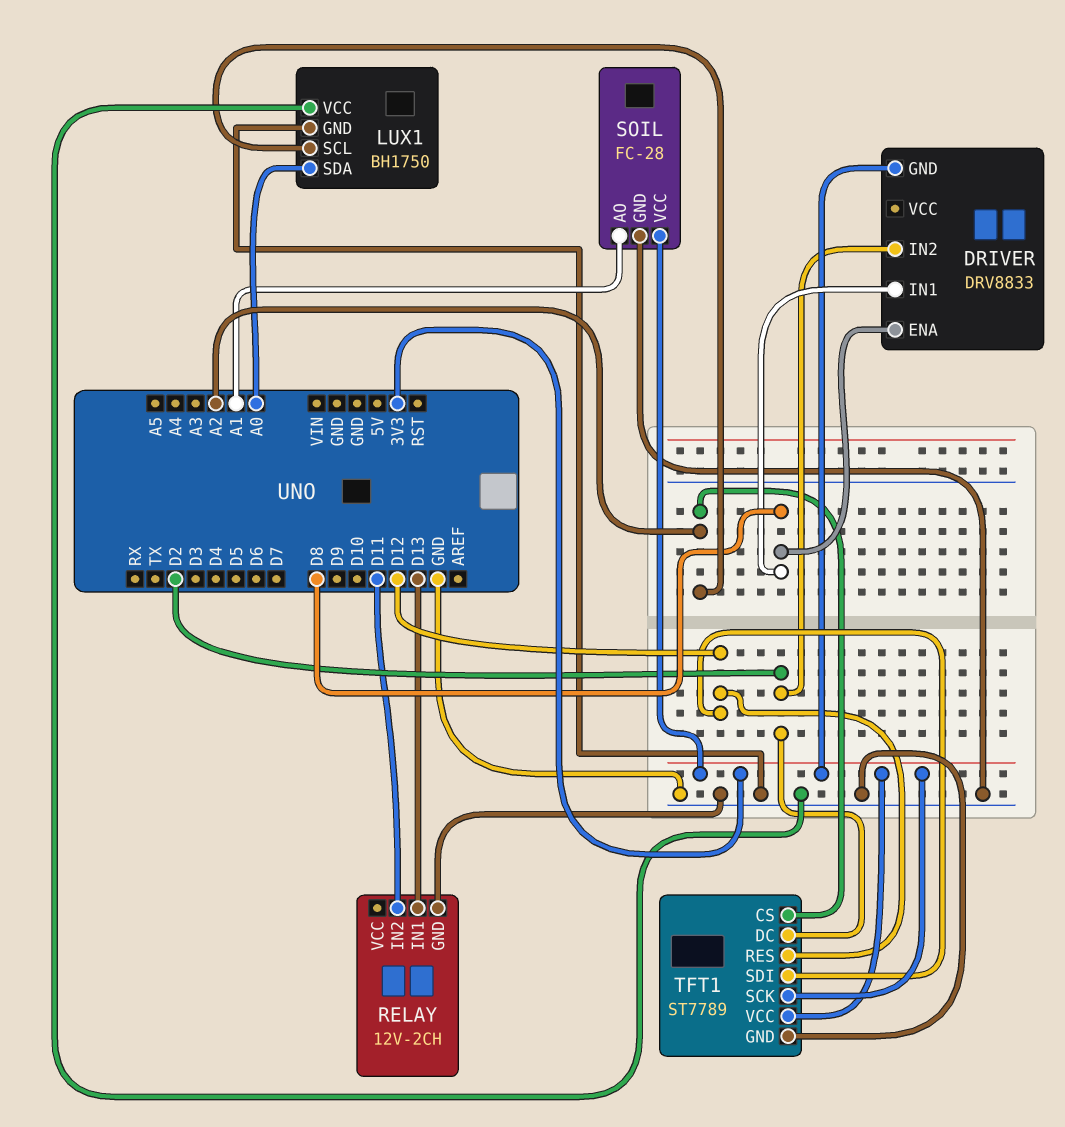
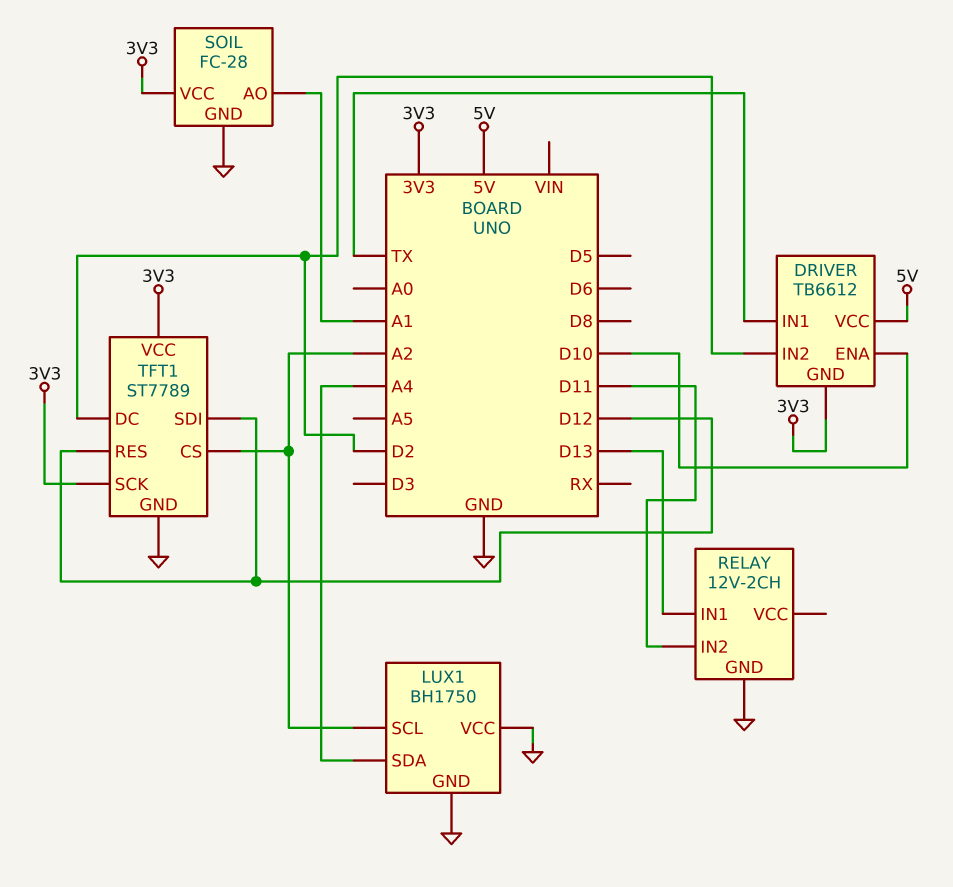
DRIVER: DRV8833 -> TB6612
DRIVER pin ENA: D8 -> D10
DRIVER pin IN1: D8 -> TX
DRIVER pin VCC: none -> 5V
LUX1 pin SDA: A0 -> A4

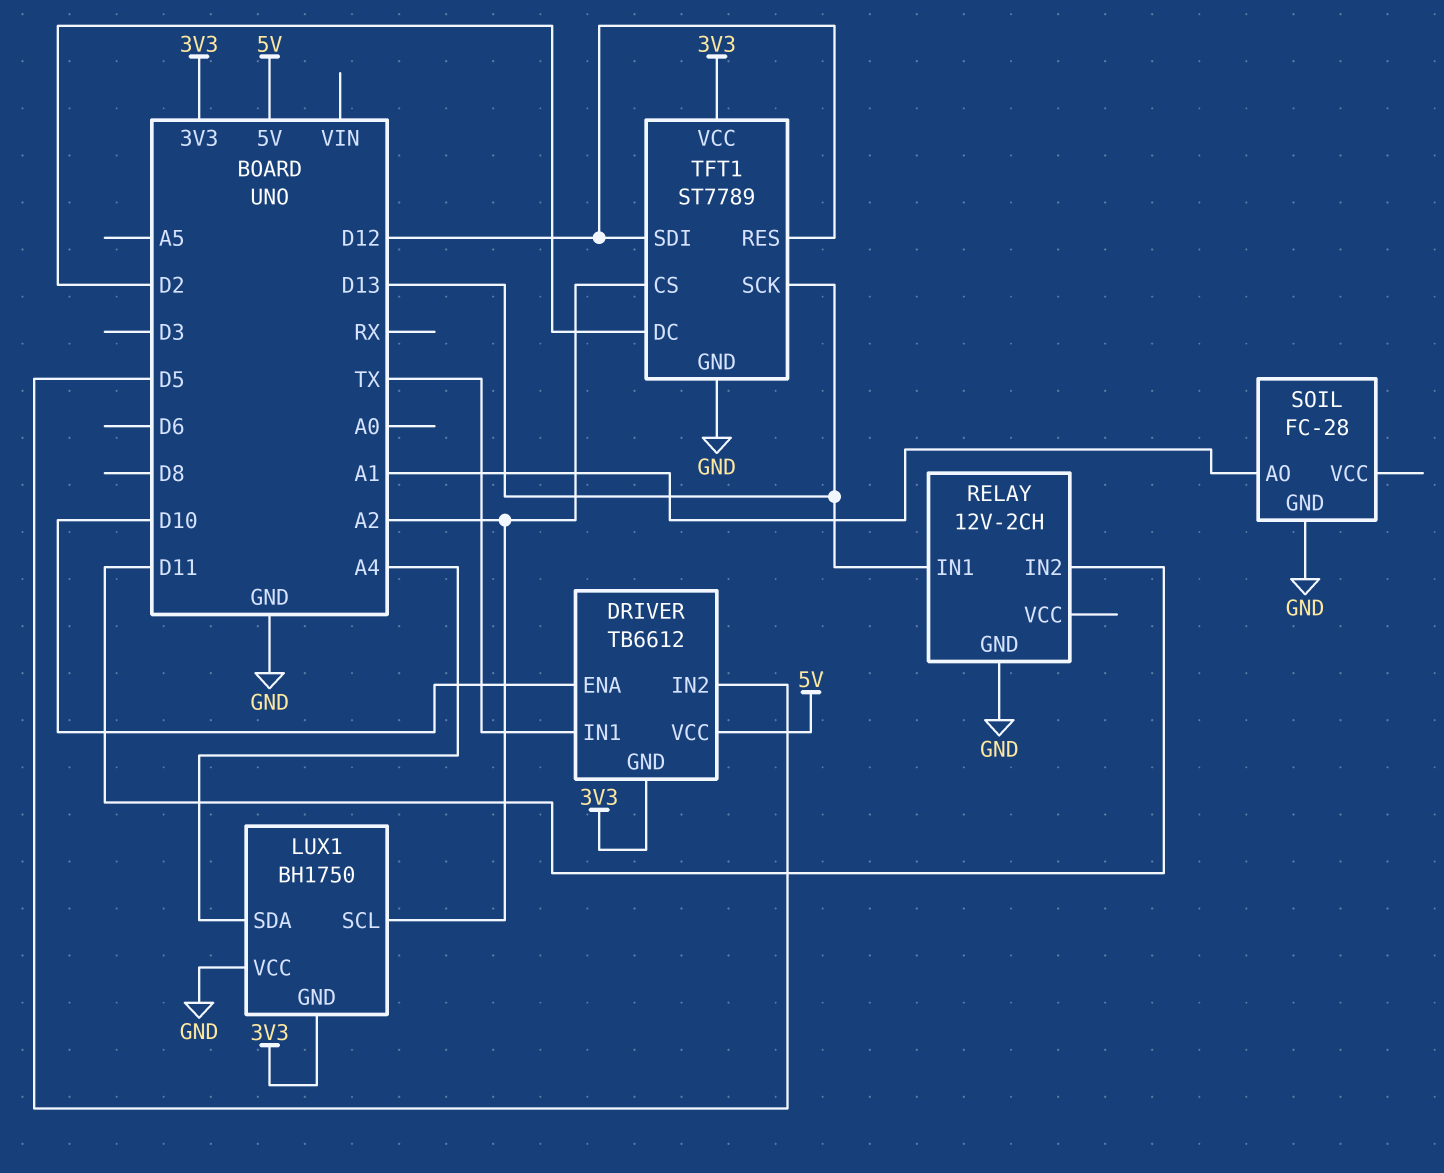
DRIVER pin IN2: D2 -> D5
LUX1 pin GND: GND -> 3V3
SOIL pin VCC: 3V3 -> none
TFT1 pin SCK: 3V3 -> D13

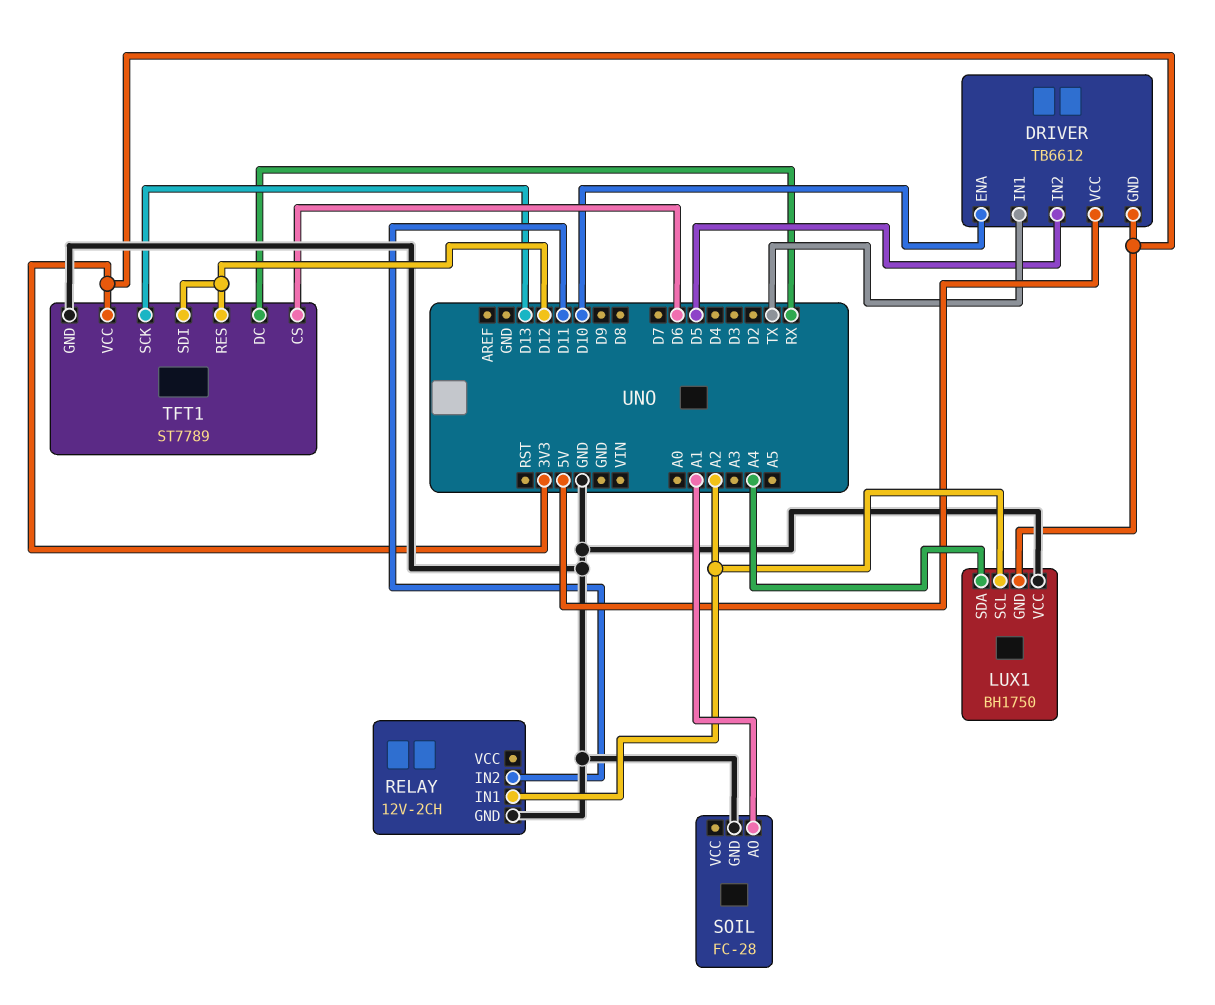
RELAY pin IN1: D13 -> A2
TFT1 pin CS: A2 -> D6
TFT1 pin DC: D2 -> RX

